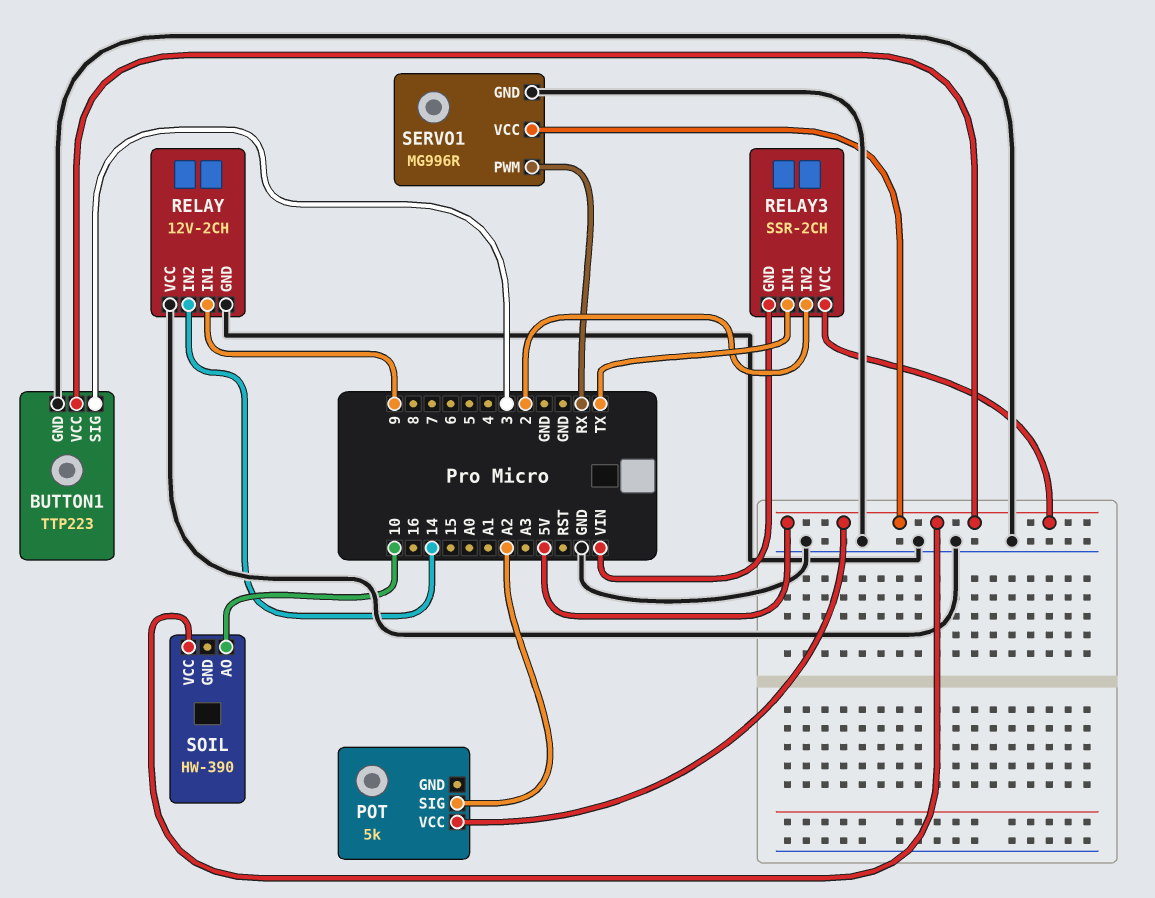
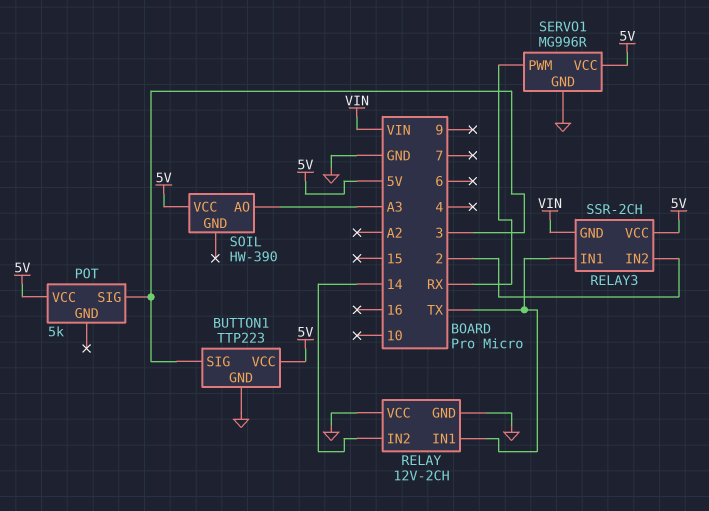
POT pin SIG: A2 -> 3
RELAY pin IN1: 9 -> TX
SOIL pin AO: 10 -> A3

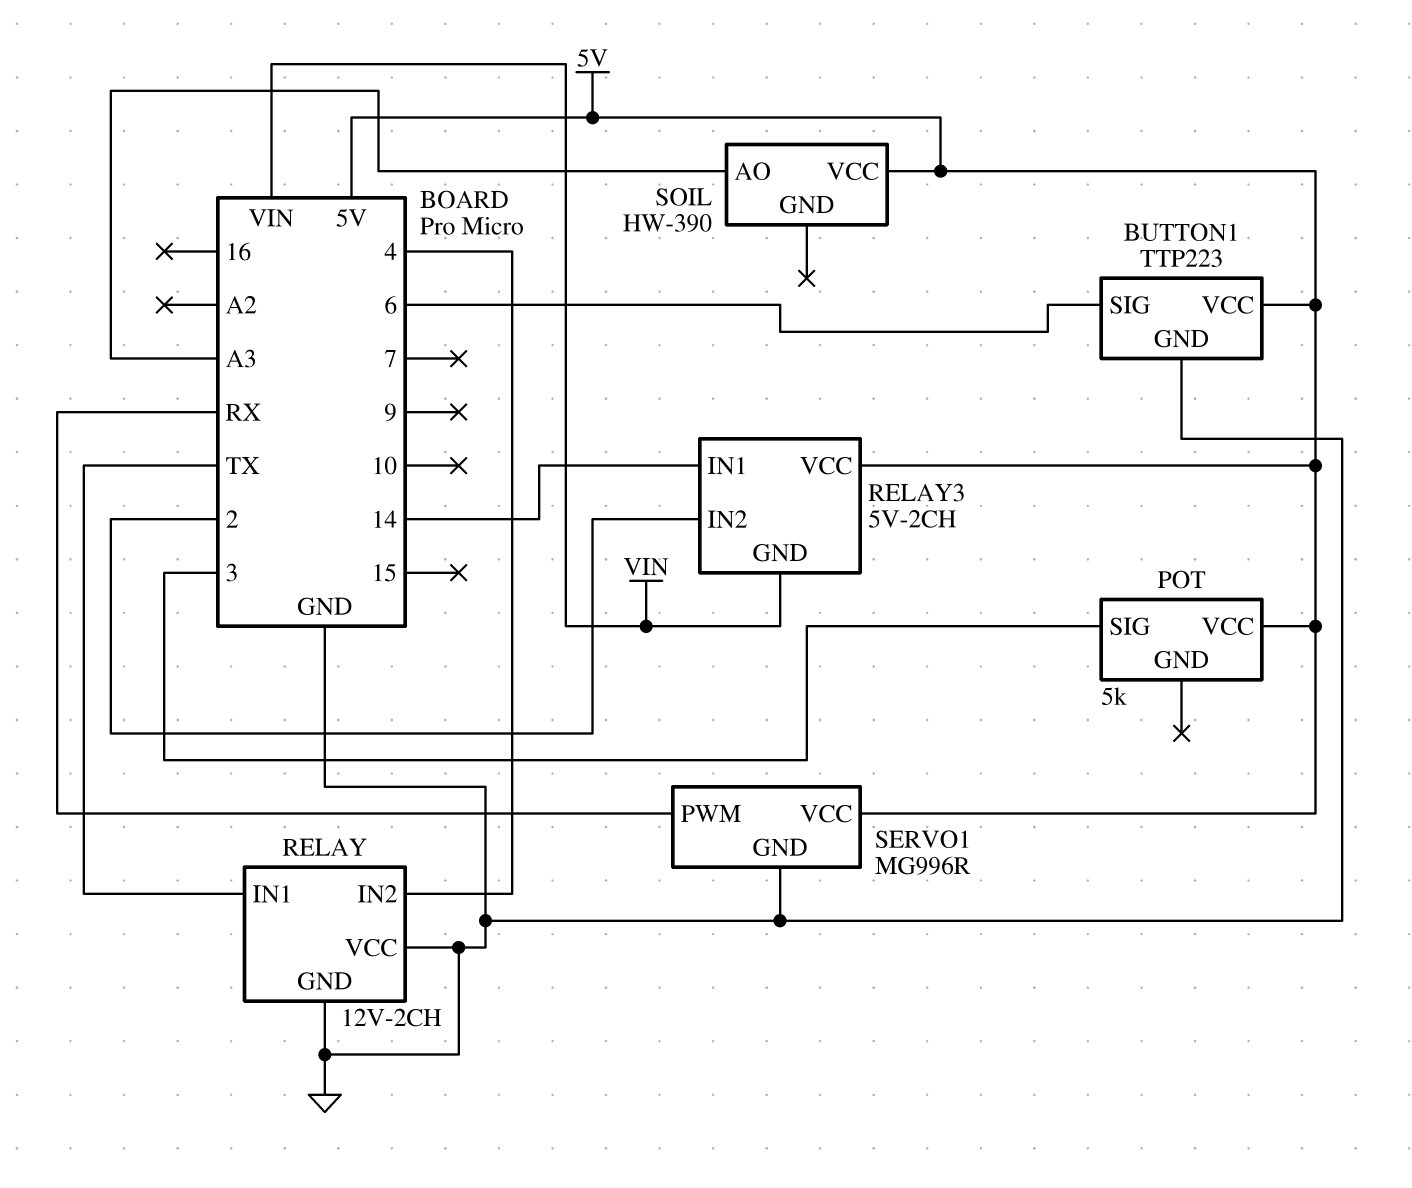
BUTTON1 pin SIG: 3 -> 6
RELAY pin IN2: 14 -> 4
RELAY3: SSR-2CH -> 5V-2CH
RELAY3 pin IN1: TX -> 14

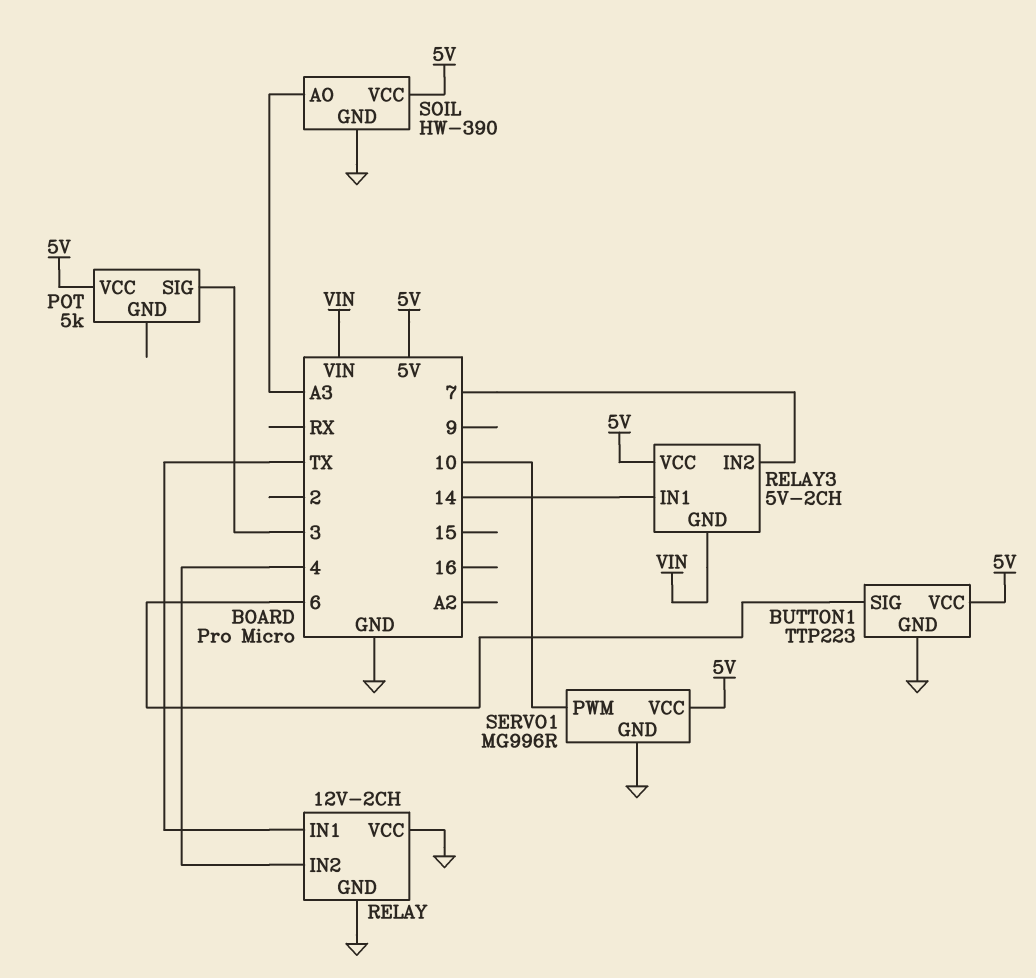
RELAY3 pin IN2: 2 -> 7
SERVO1 pin PWM: RX -> 10
SOIL pin GND: none -> GND

